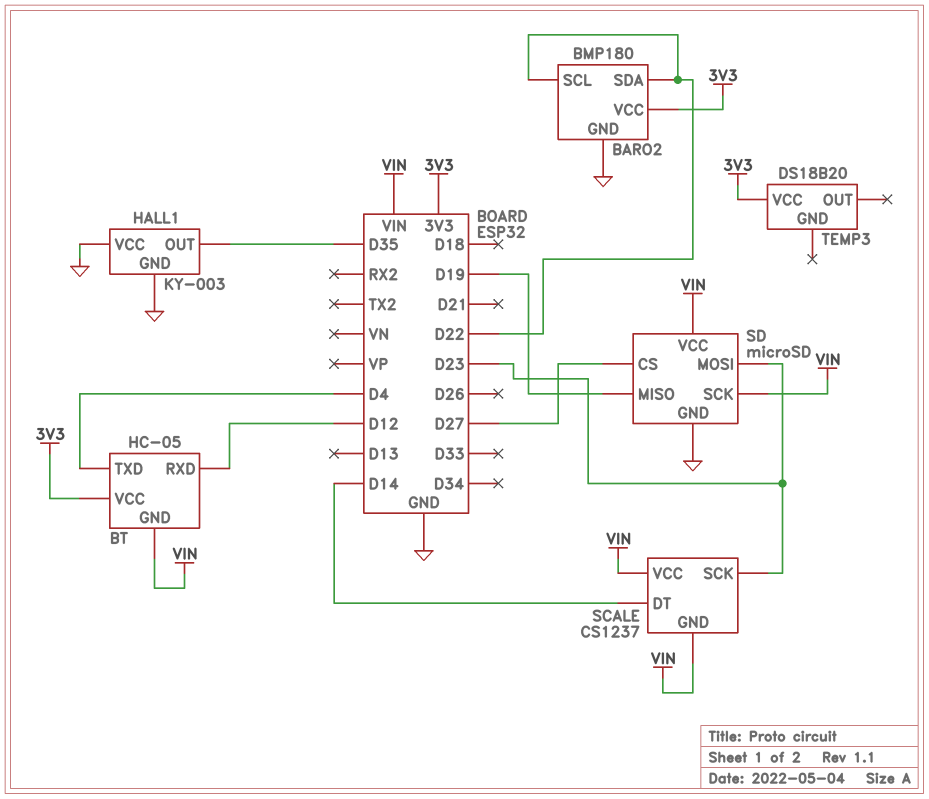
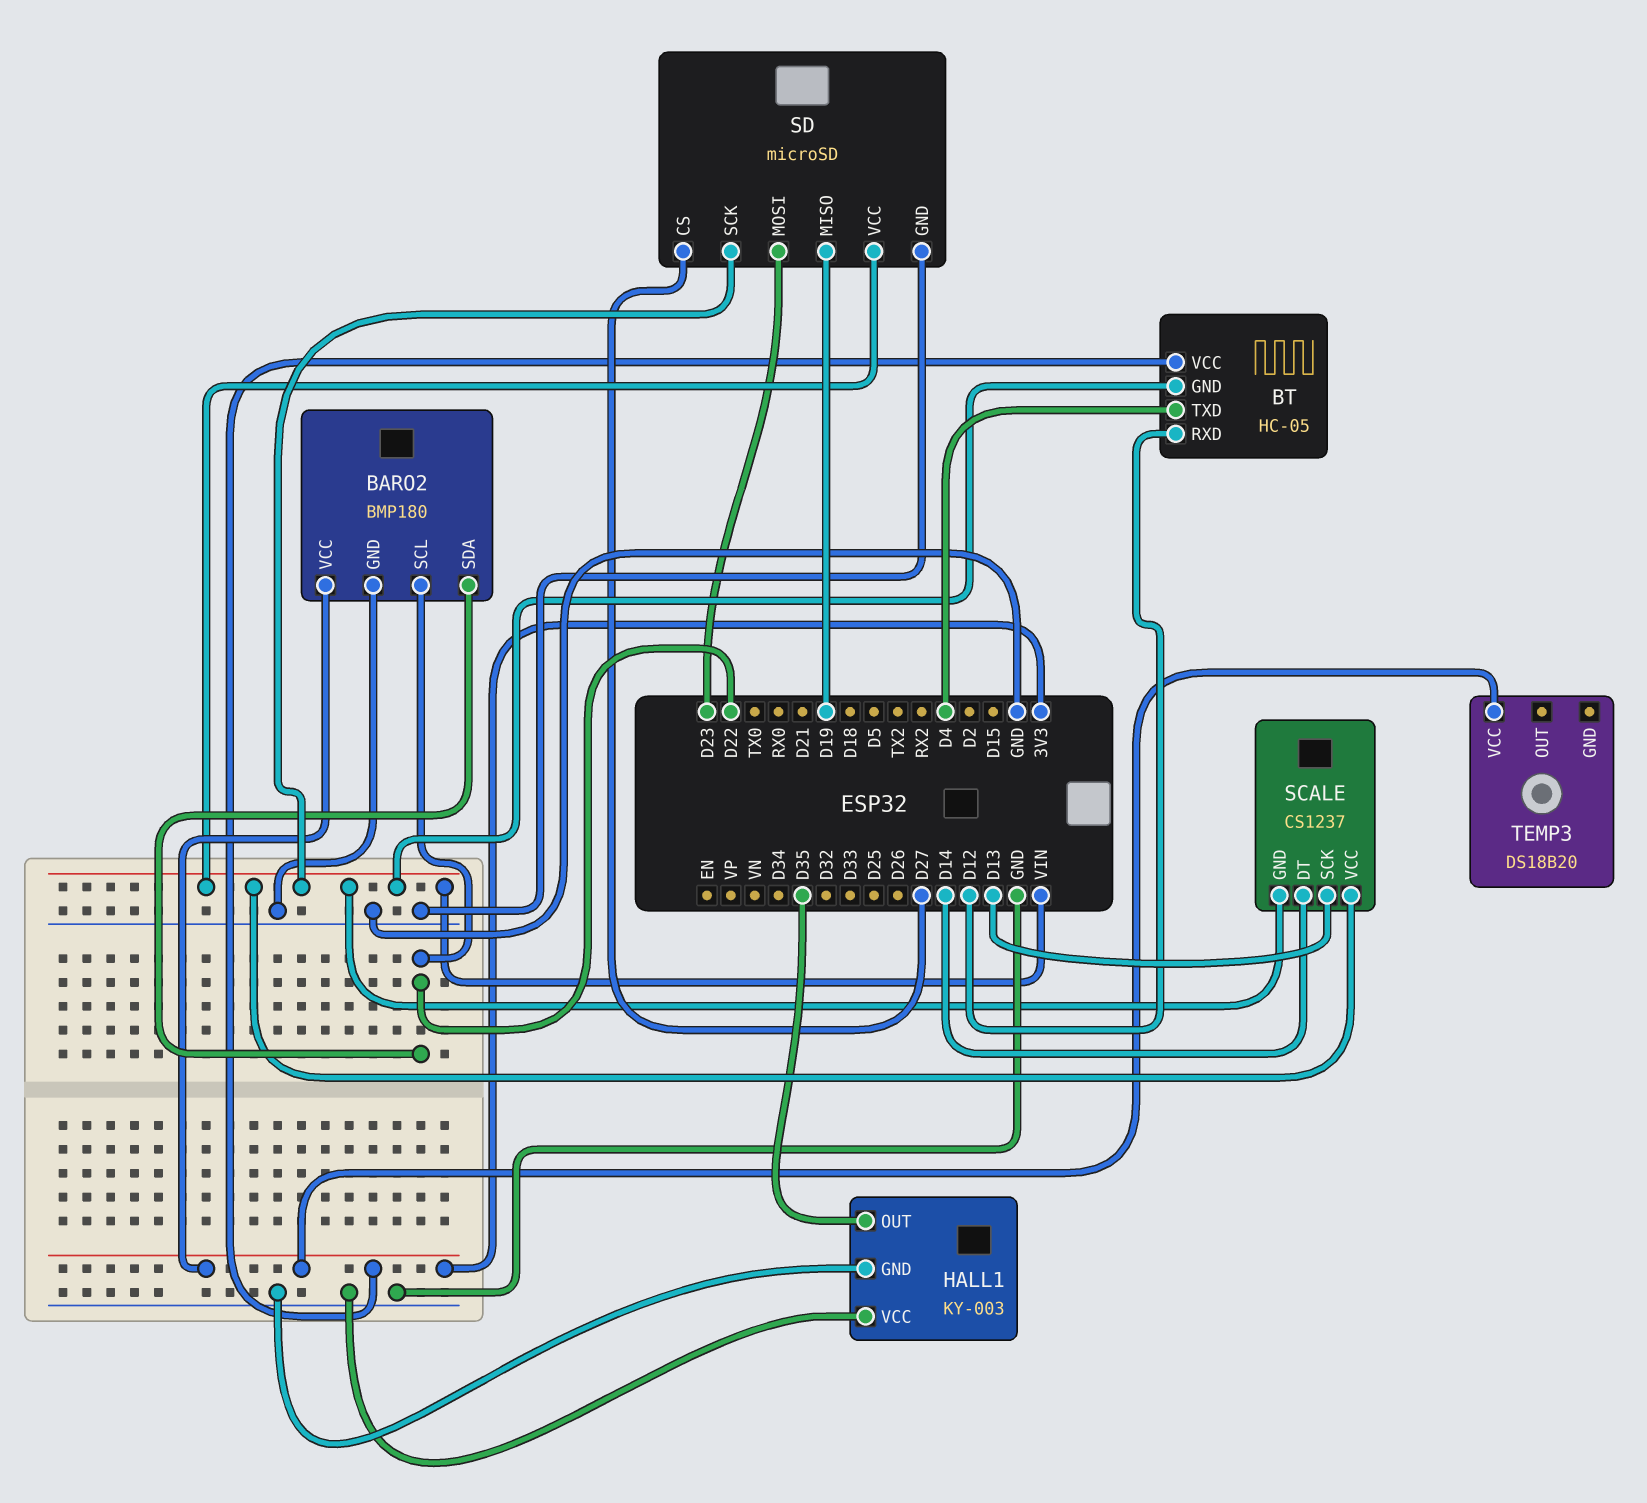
SCALE pin SCK: D23 -> D13

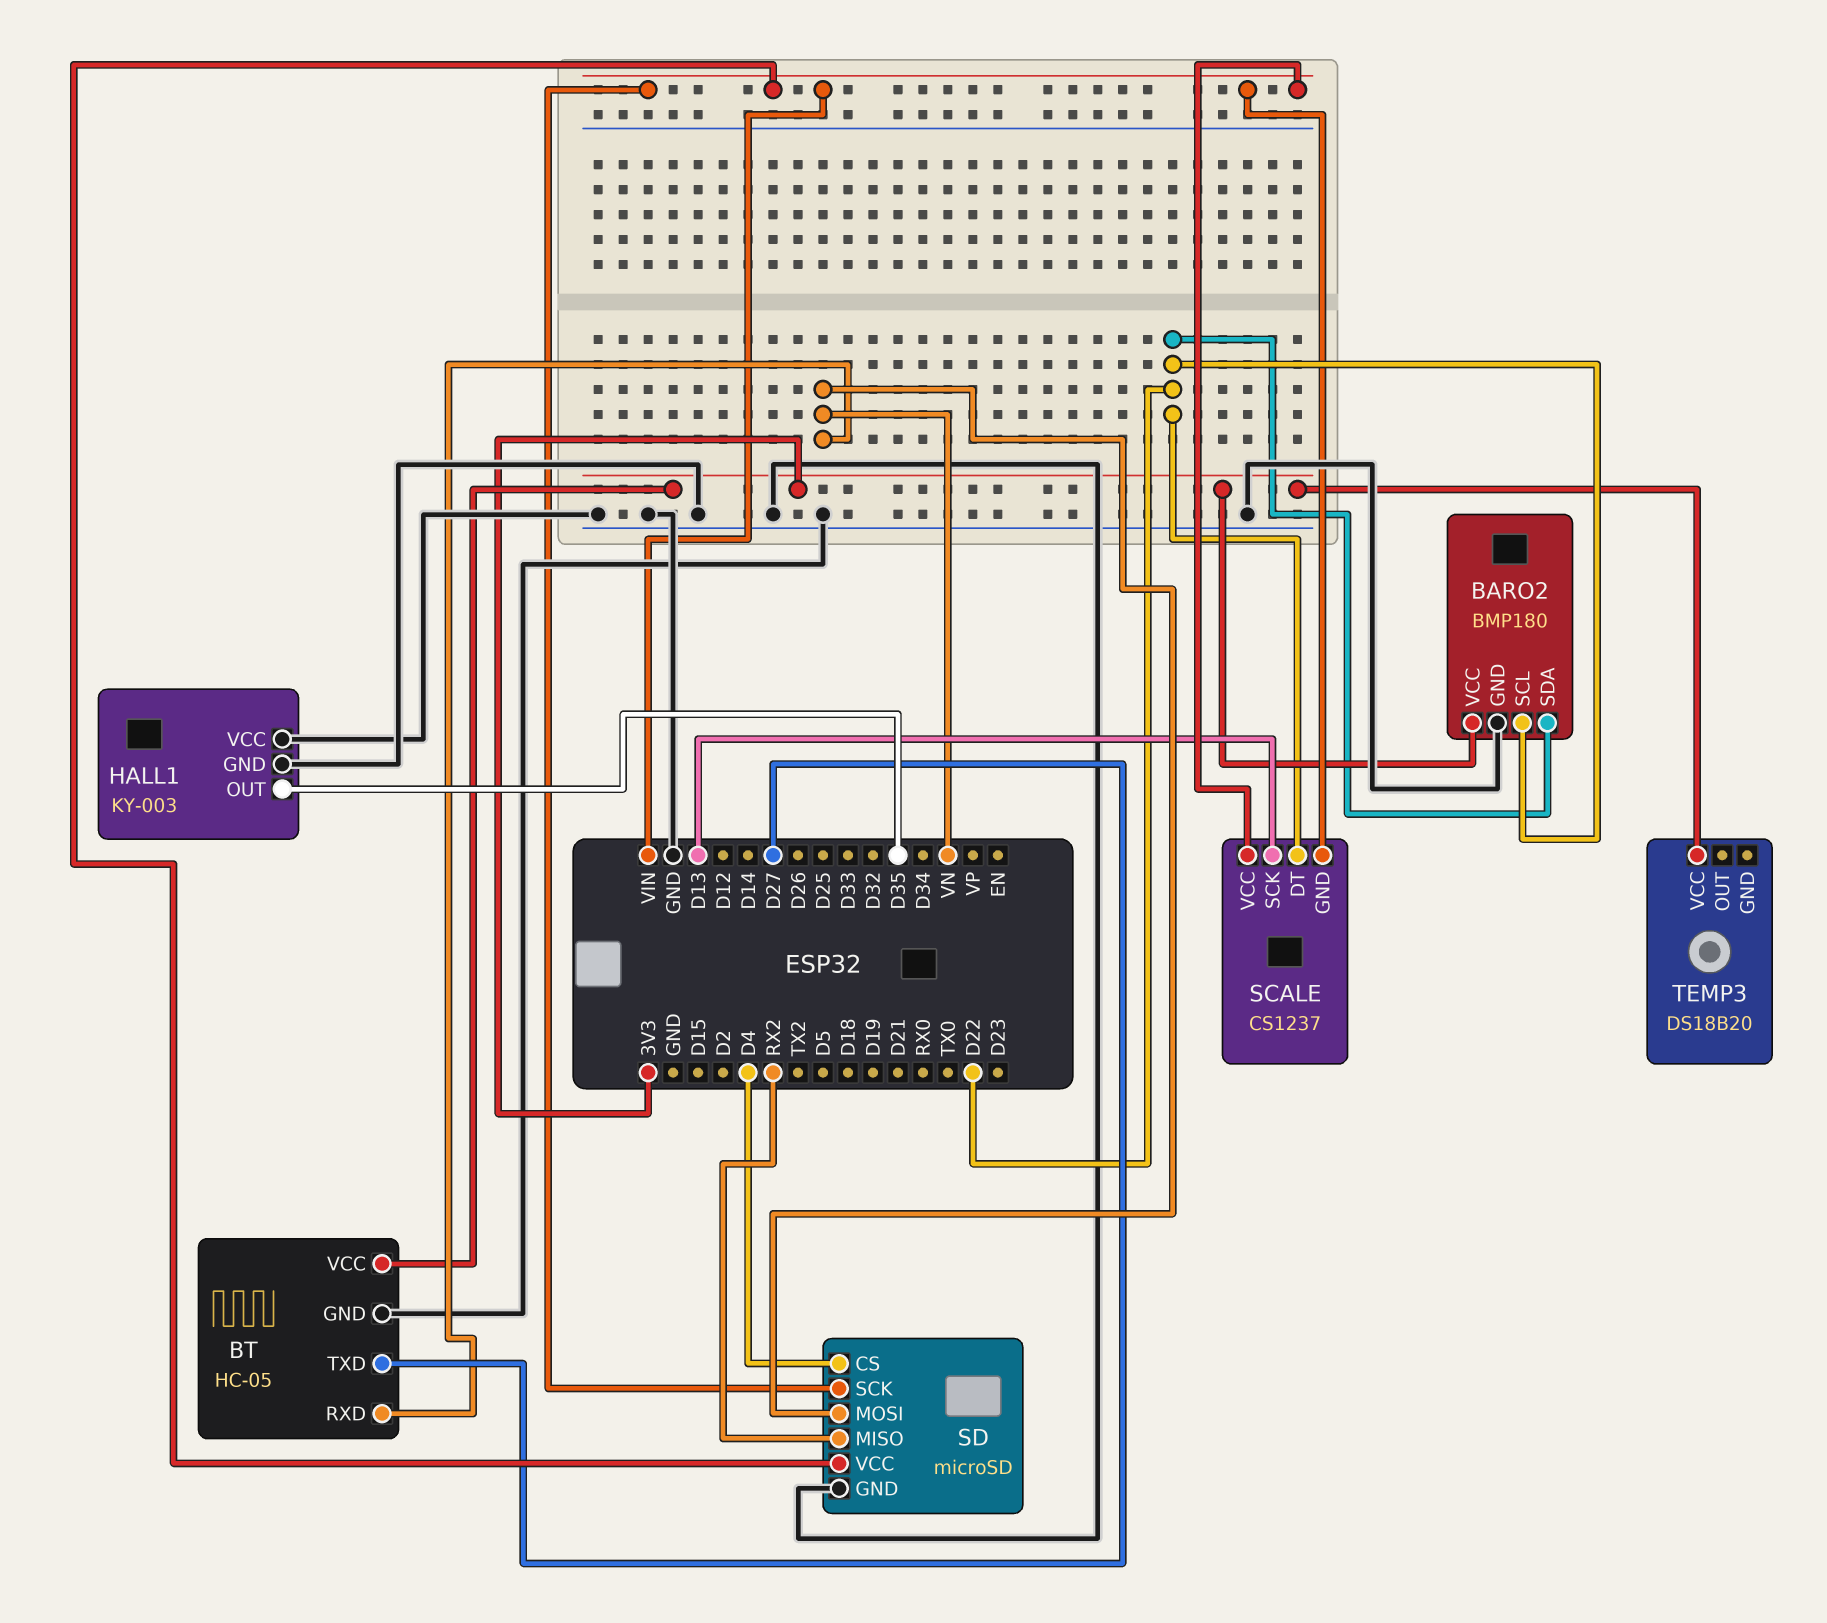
BT pin GND: VIN -> GND
BT pin RXD: D12 -> VN
BT pin TXD: D4 -> D27
SCALE pin DT: D14 -> D22
SD pin CS: D27 -> D4
SD pin MISO: D19 -> RX2
SD pin MOSI: D23 -> VN

